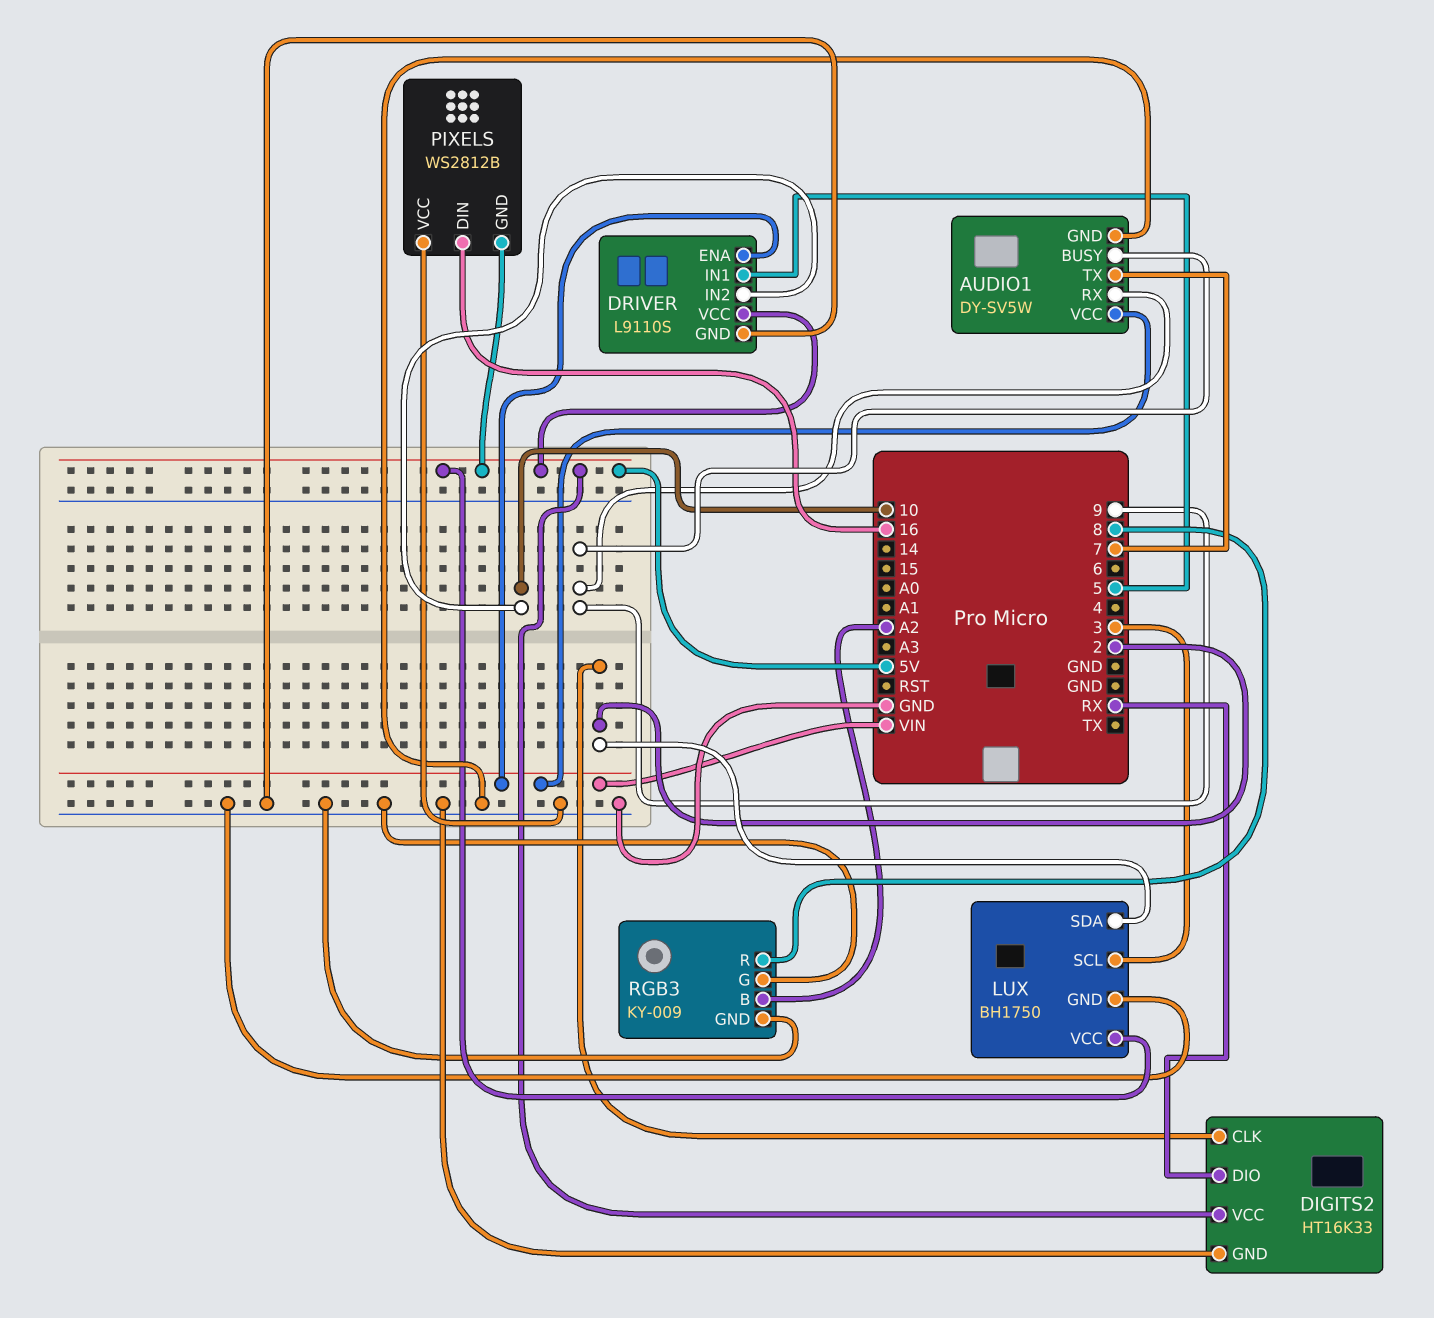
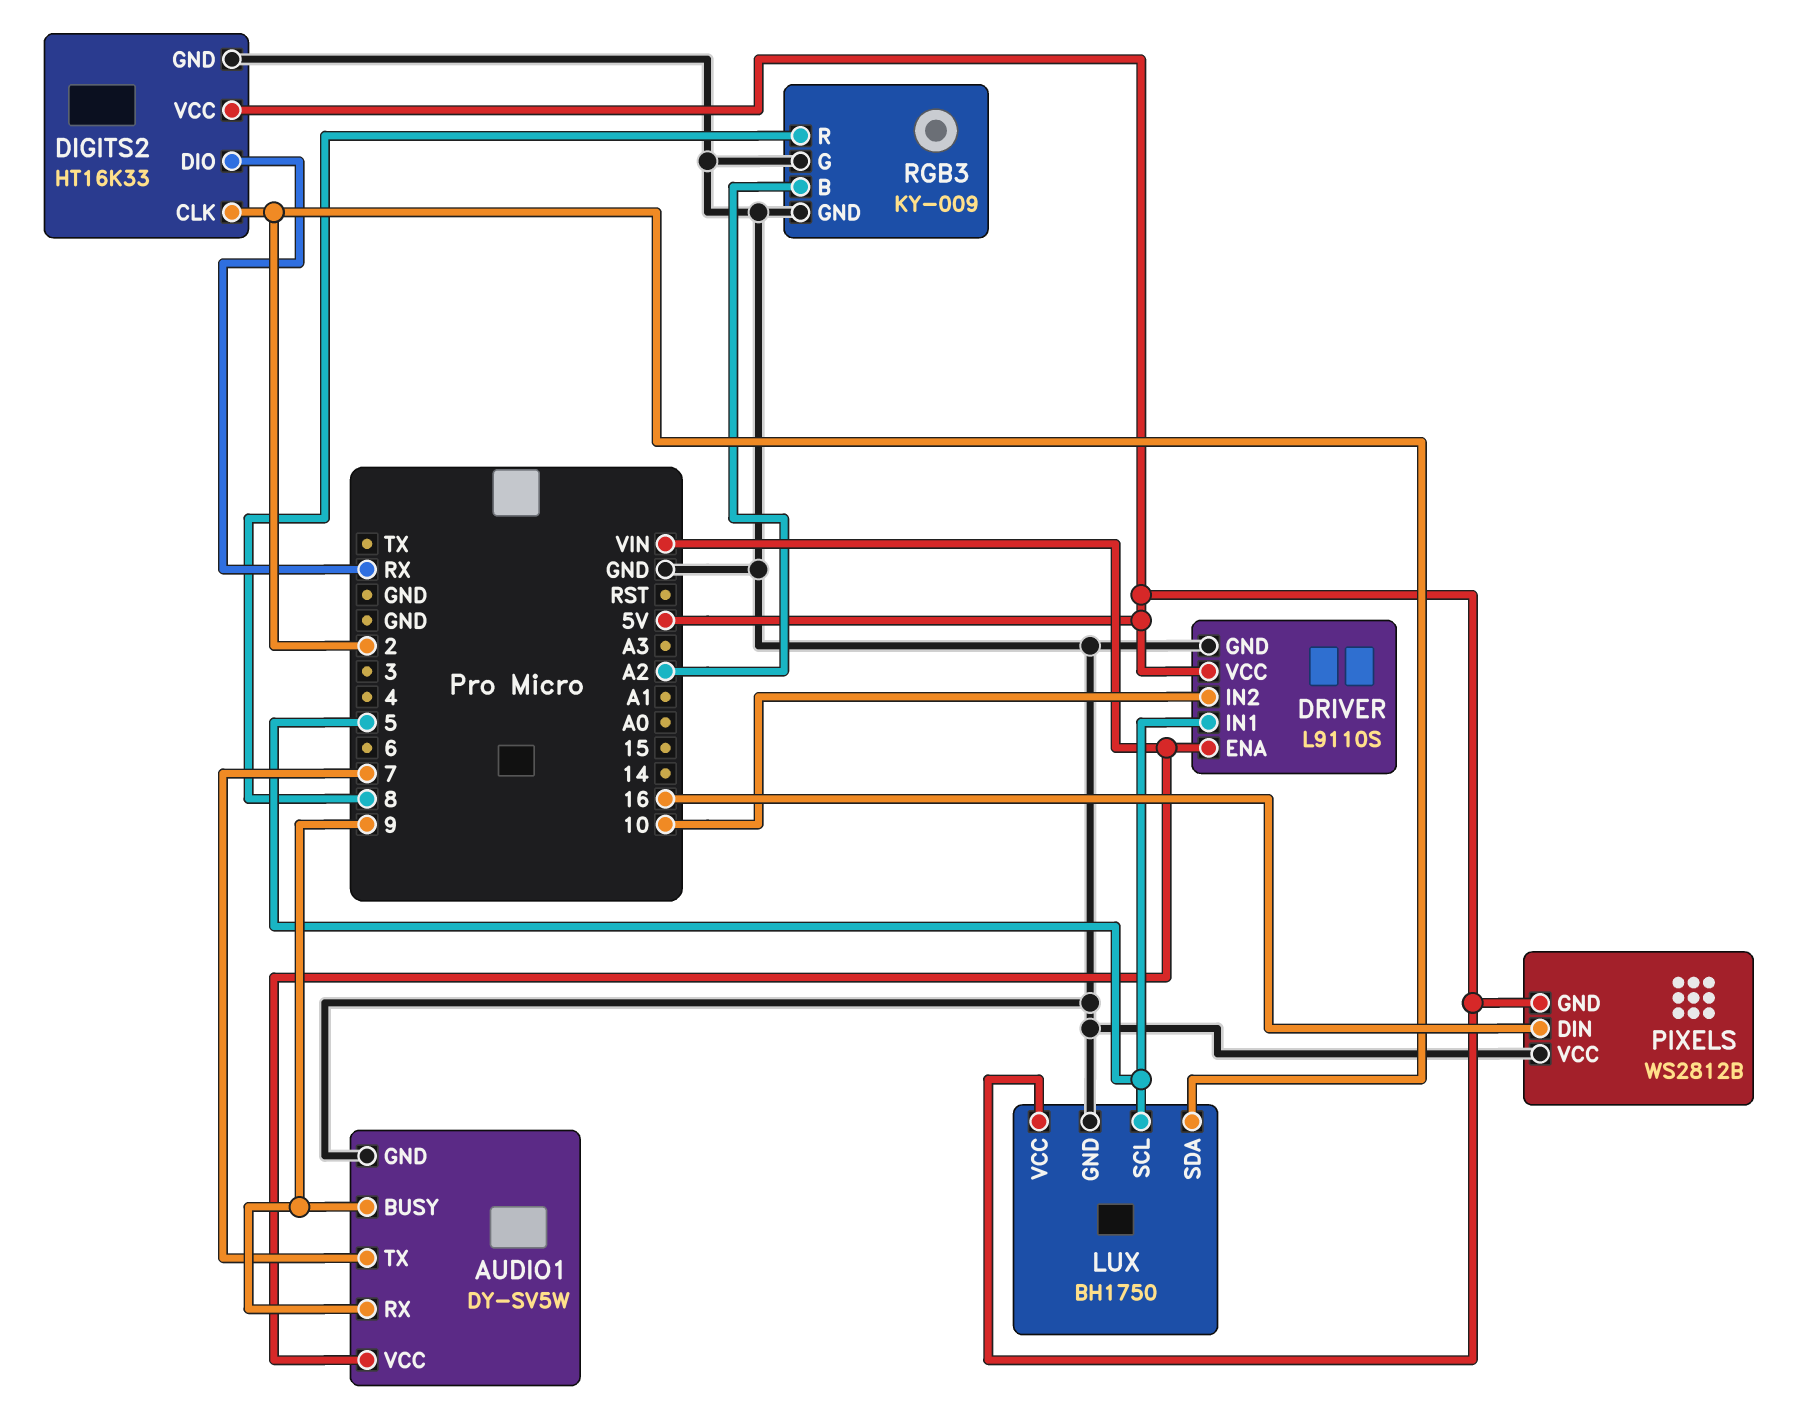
LUX pin SCL: 3 -> 5

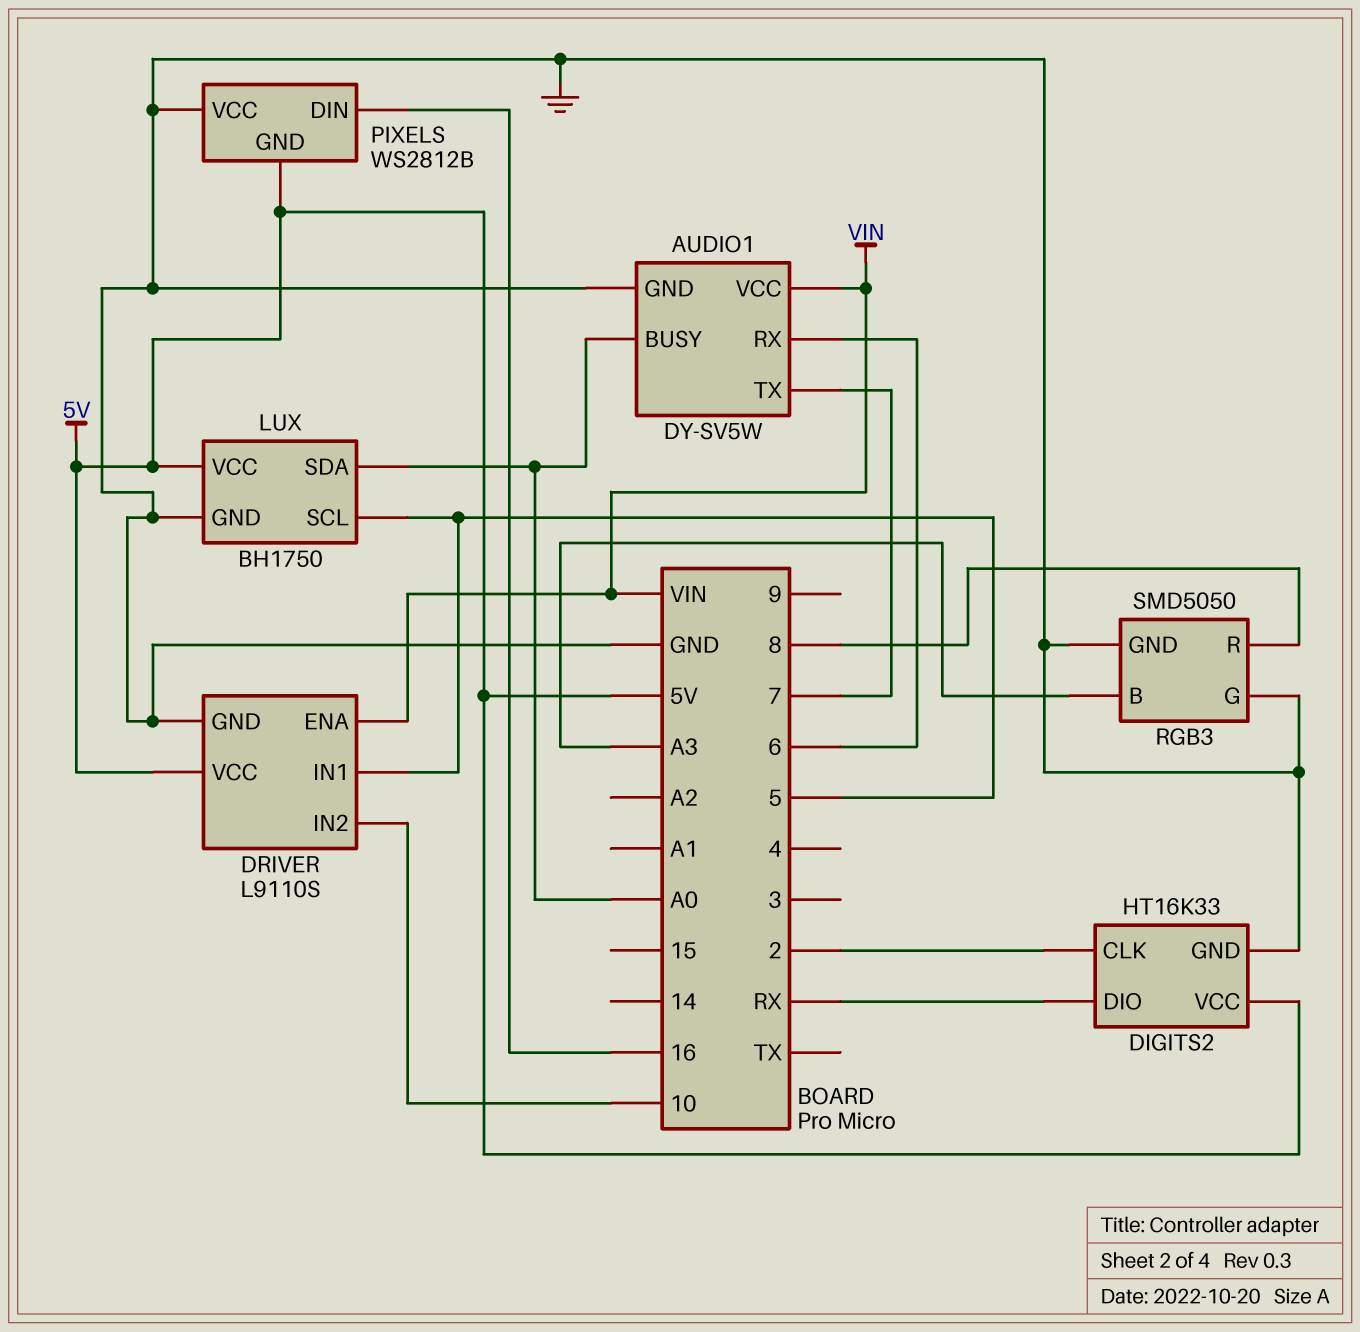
AUDIO1 pin BUSY: 9 -> A0
AUDIO1 pin RX: 9 -> 6
LUX pin SDA: 2 -> A0
RGB3: KY-009 -> SMD5050
RGB3 pin B: A2 -> A3

